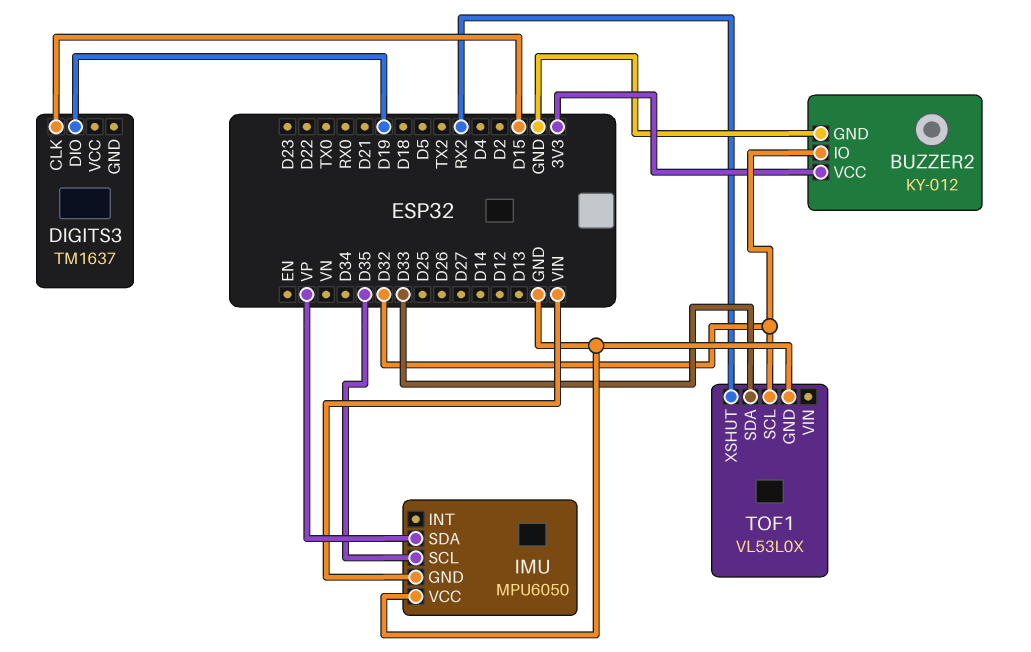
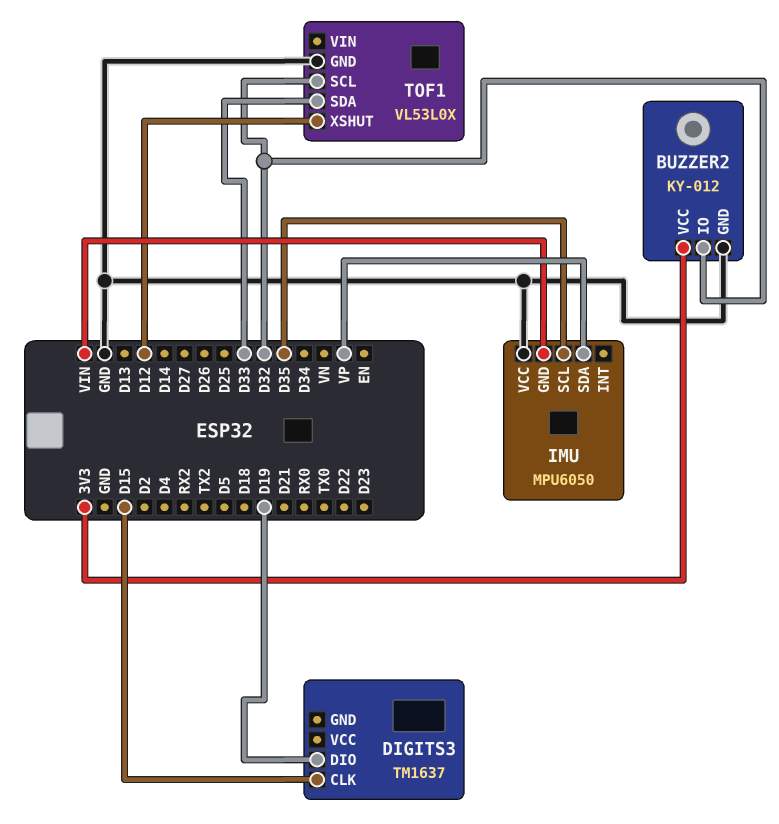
TOF1 pin XSHUT: RX2 -> D12

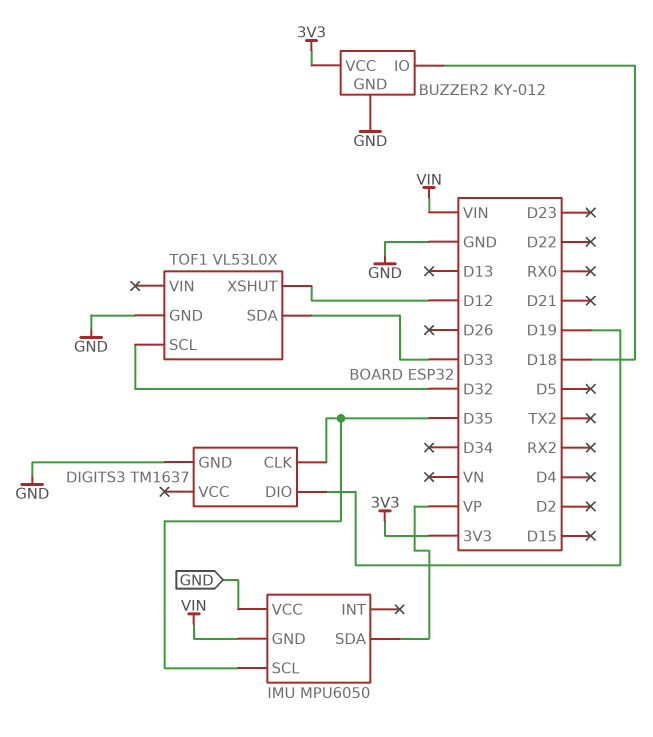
BUZZER2 pin IO: D32 -> D18
DIGITS3 pin CLK: D15 -> D35
DIGITS3 pin GND: none -> GND

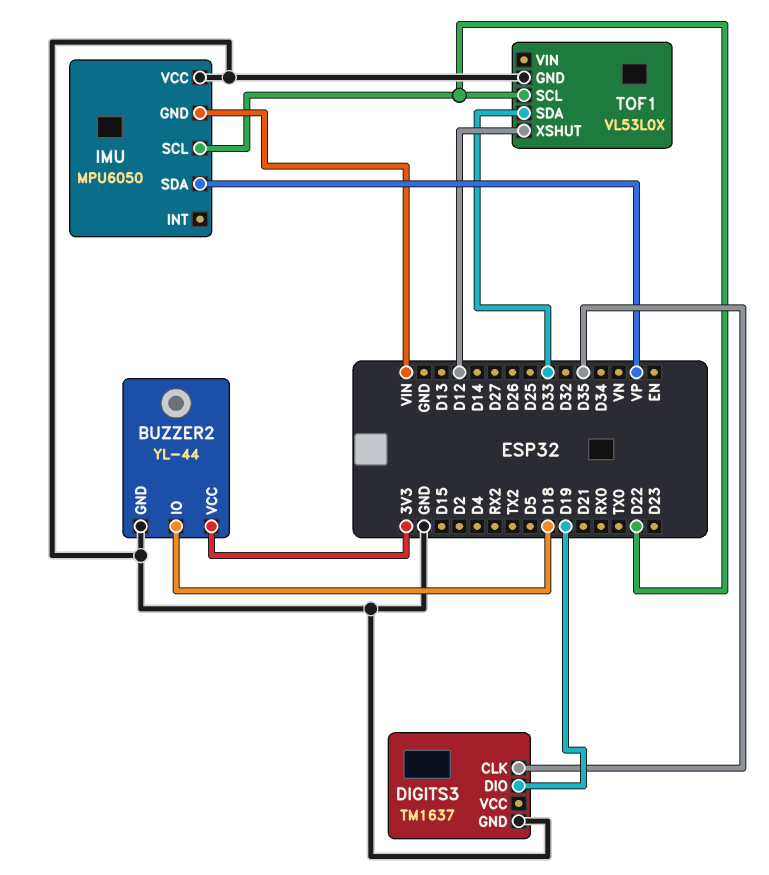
BUZZER2: KY-012 -> YL-44
IMU pin SCL: D35 -> D22
TOF1 pin SCL: D32 -> D22

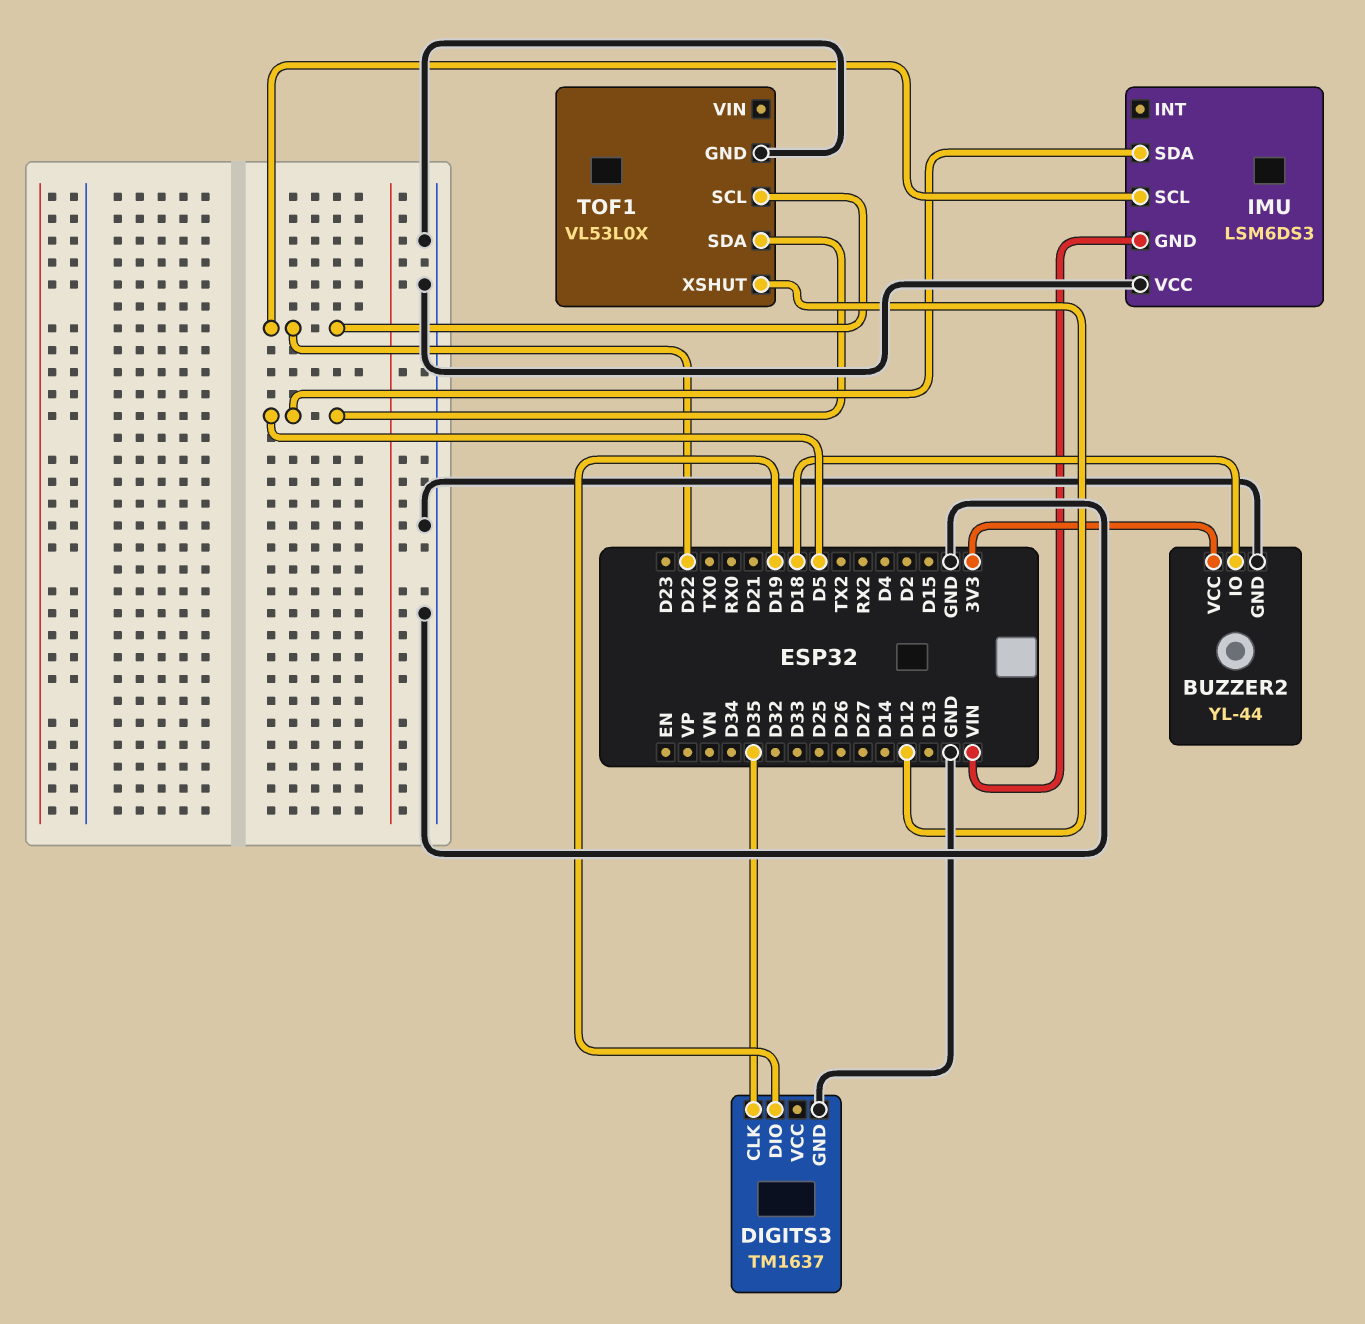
IMU: MPU6050 -> LSM6DS3
IMU pin SDA: VP -> D5
TOF1 pin SDA: D33 -> D5

